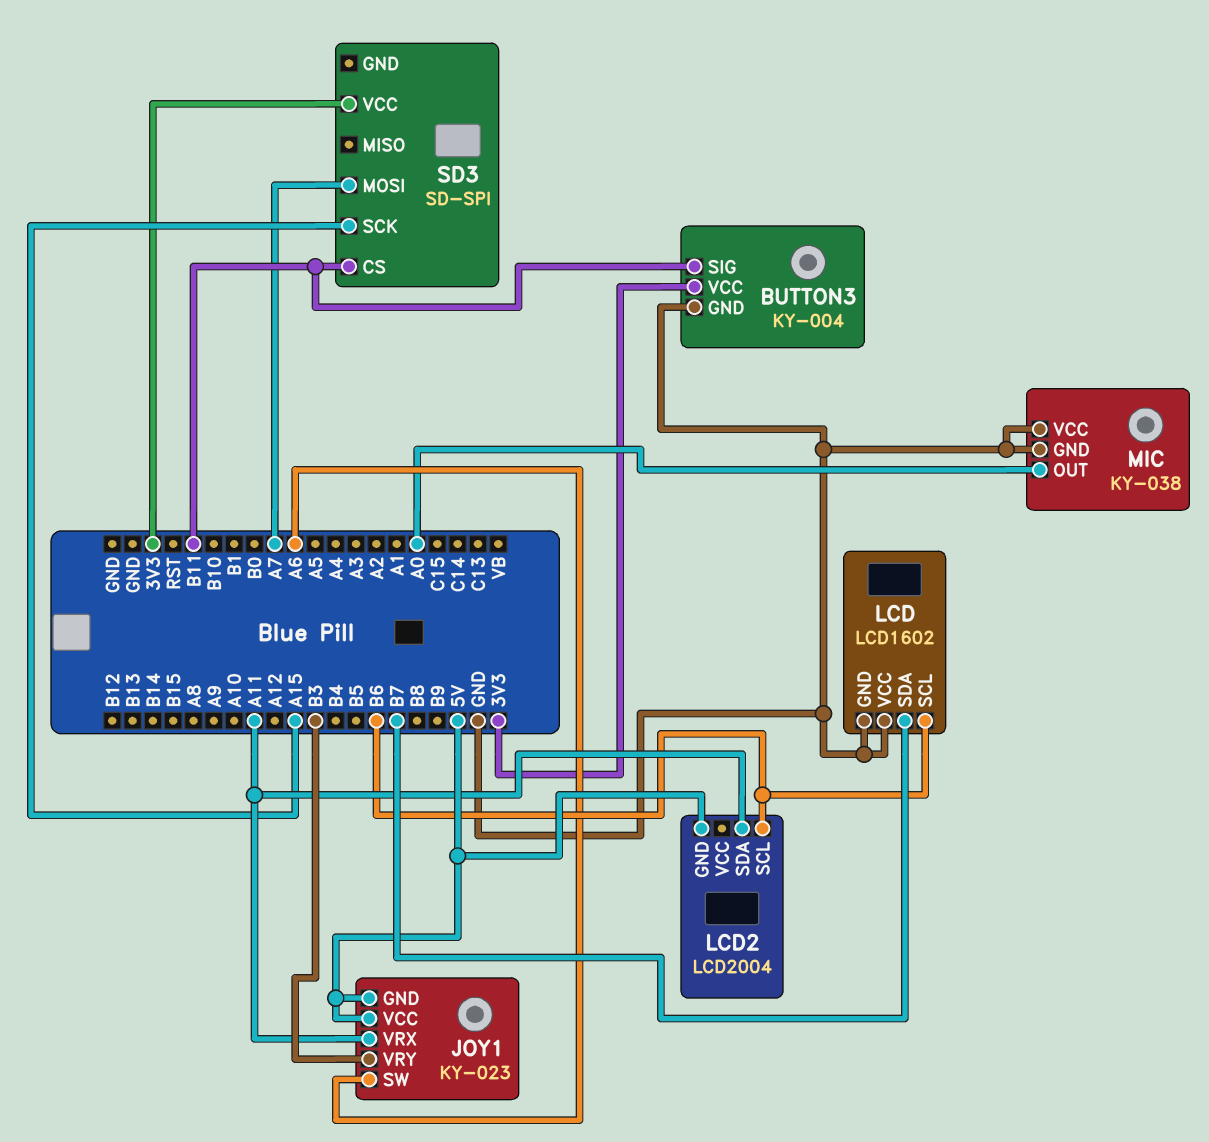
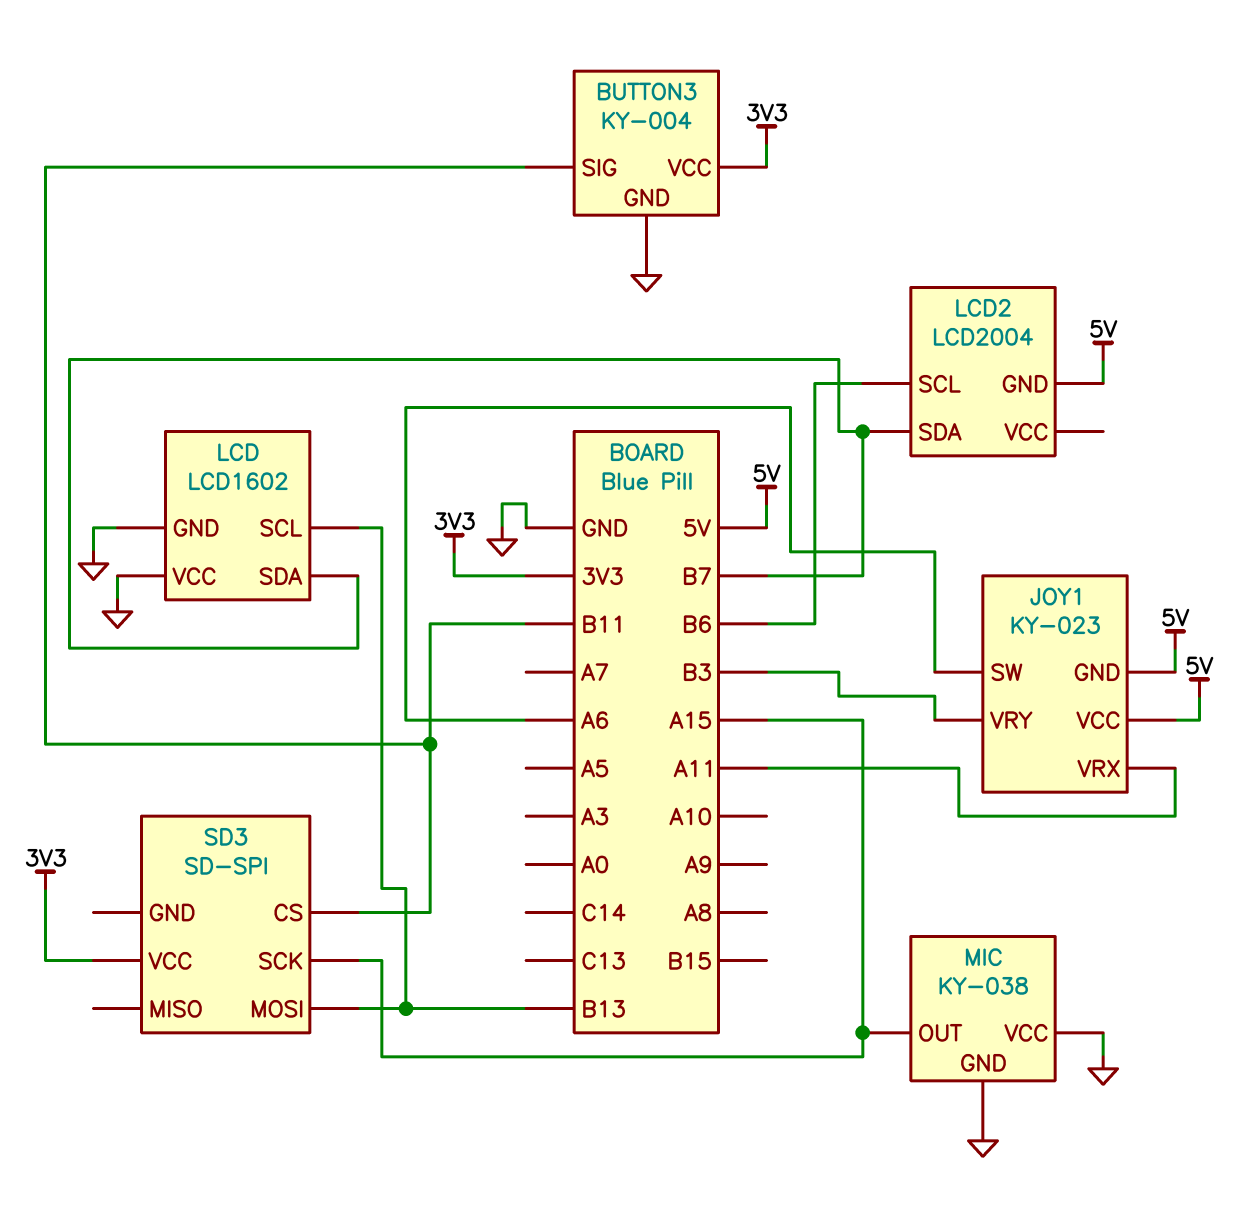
LCD pin SCL: B6 -> B13
LCD2 pin SDA: A11 -> B7
MIC pin OUT: A0 -> A15
SD3 pin MOSI: A7 -> B13

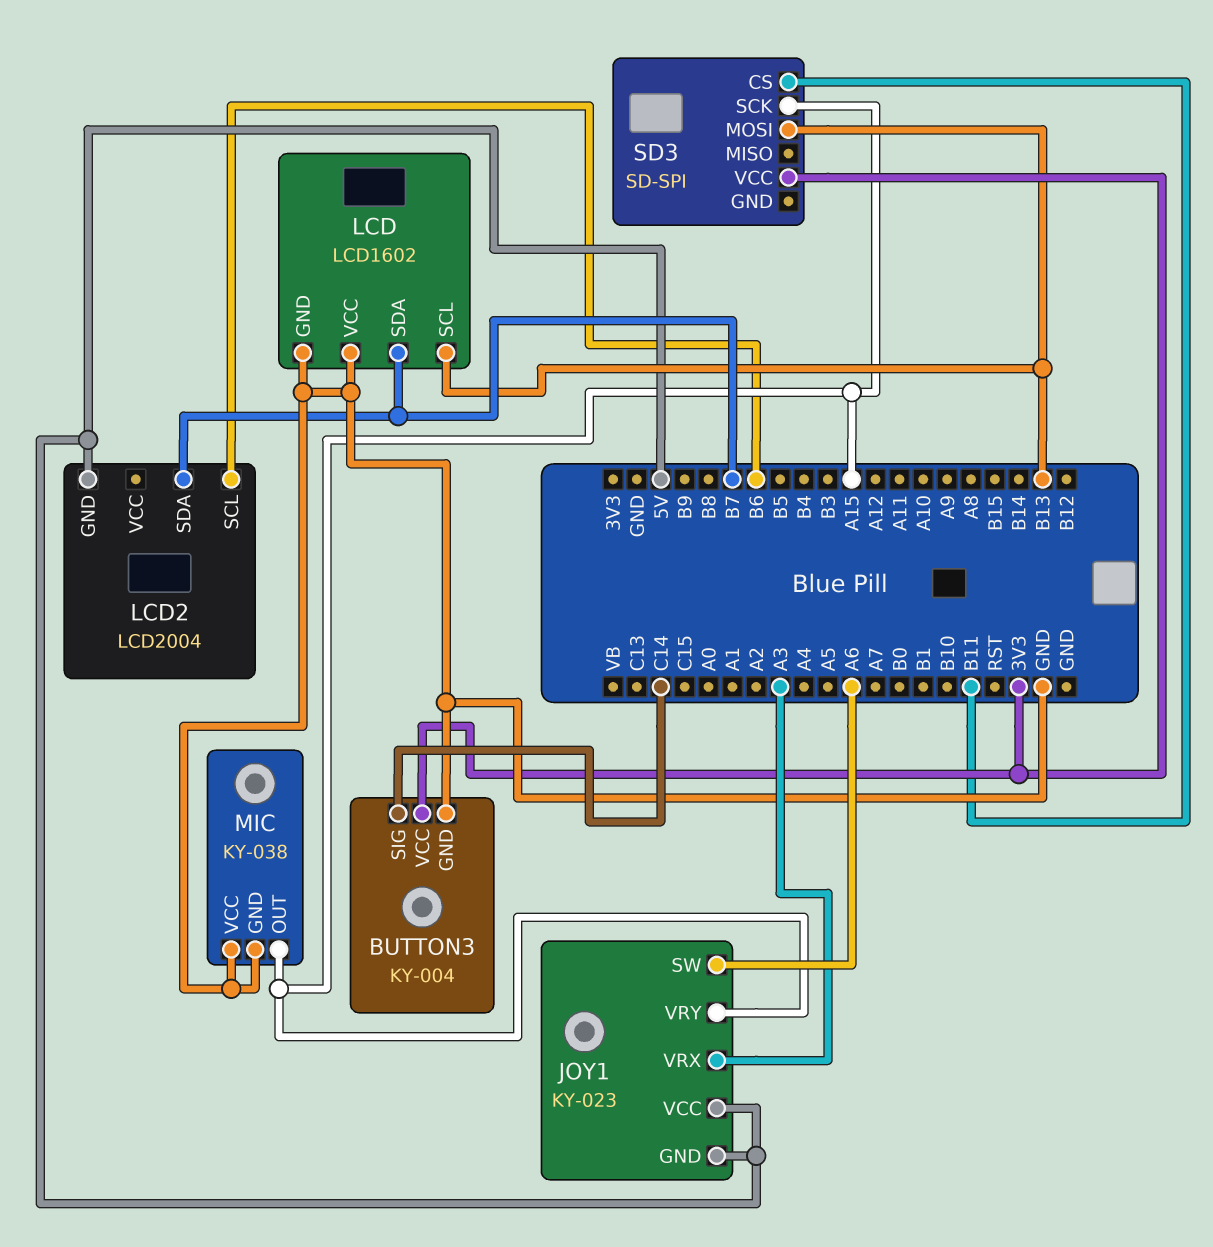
BUTTON3 pin SIG: B11 -> C14
JOY1 pin VRX: A11 -> A3
JOY1 pin VRY: B3 -> A15

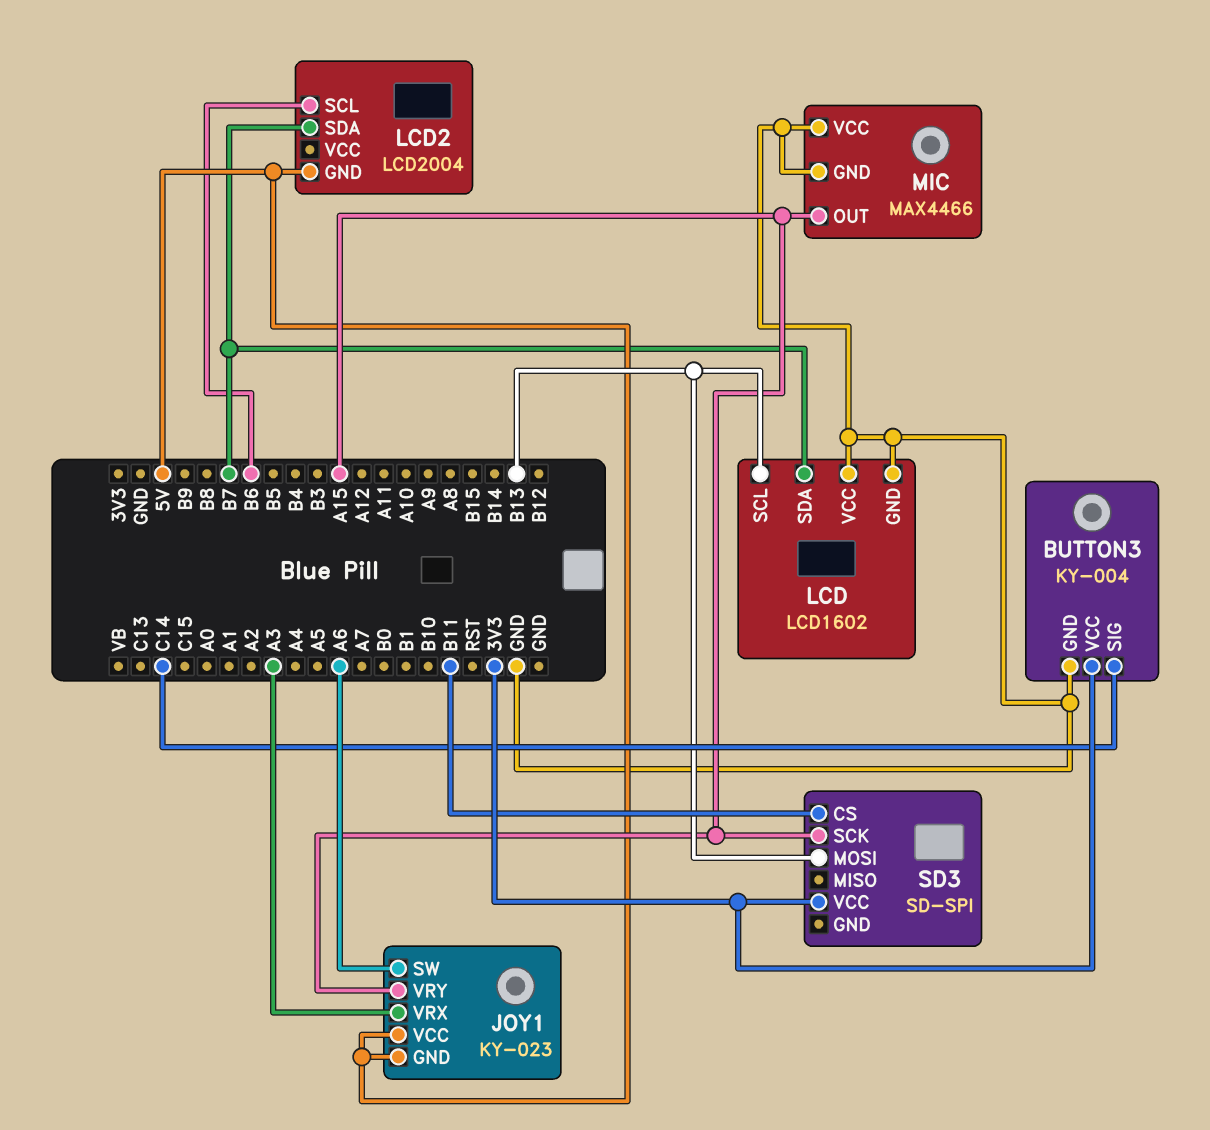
MIC: KY-038 -> MAX4466

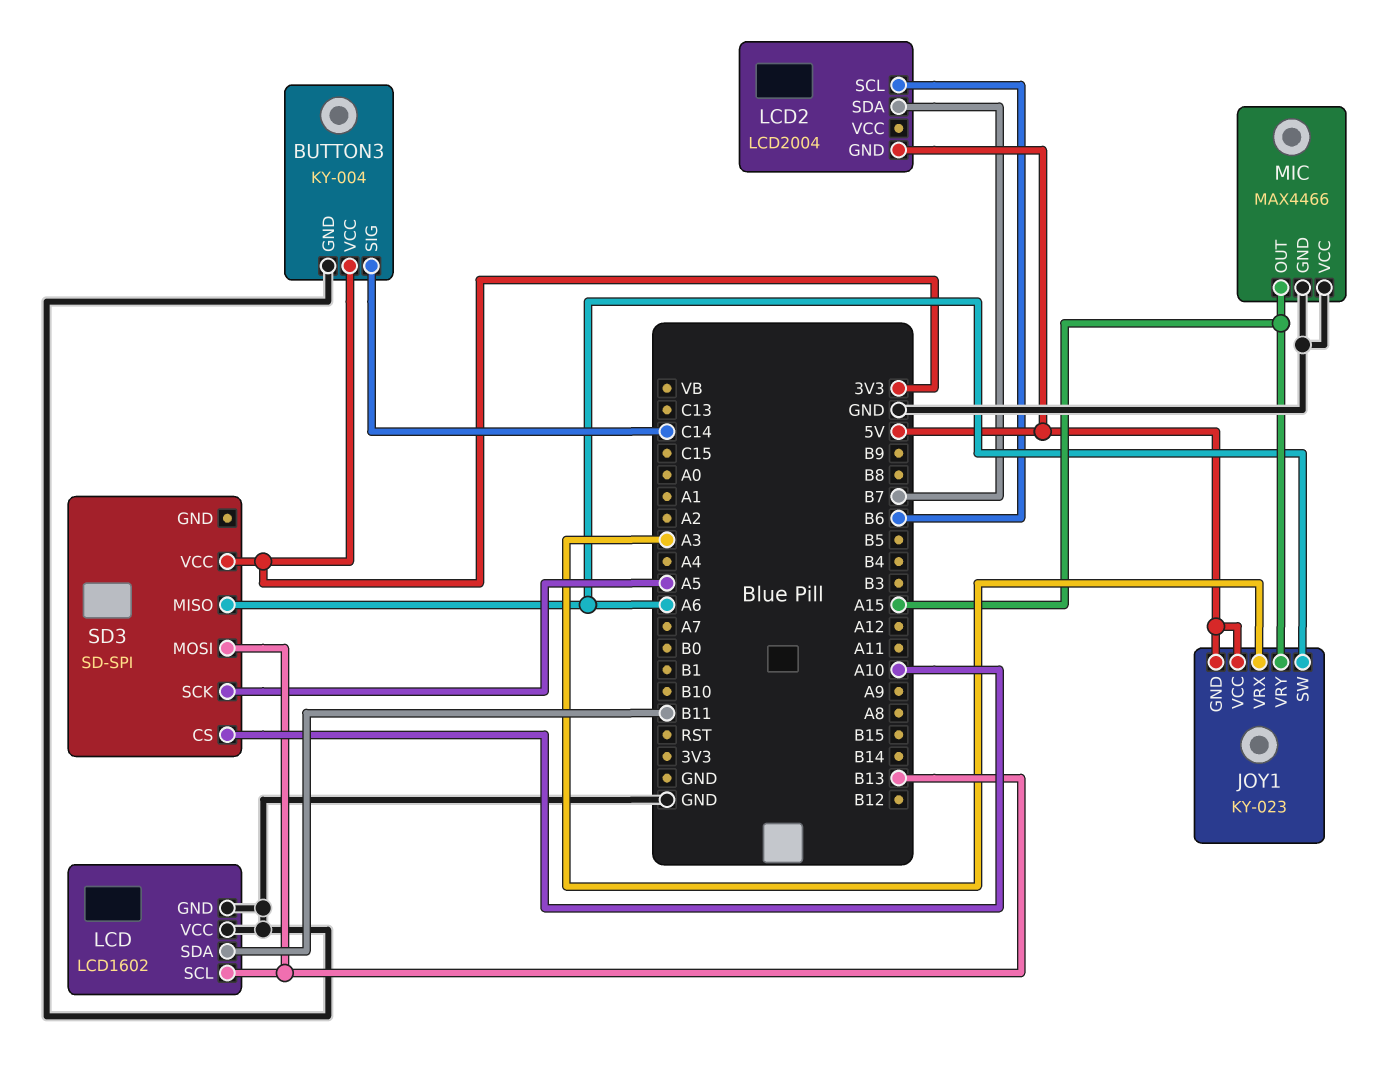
LCD pin SDA: B7 -> B11
SD3 pin CS: B11 -> A10
SD3 pin MISO: none -> A6
SD3 pin SCK: A15 -> A5

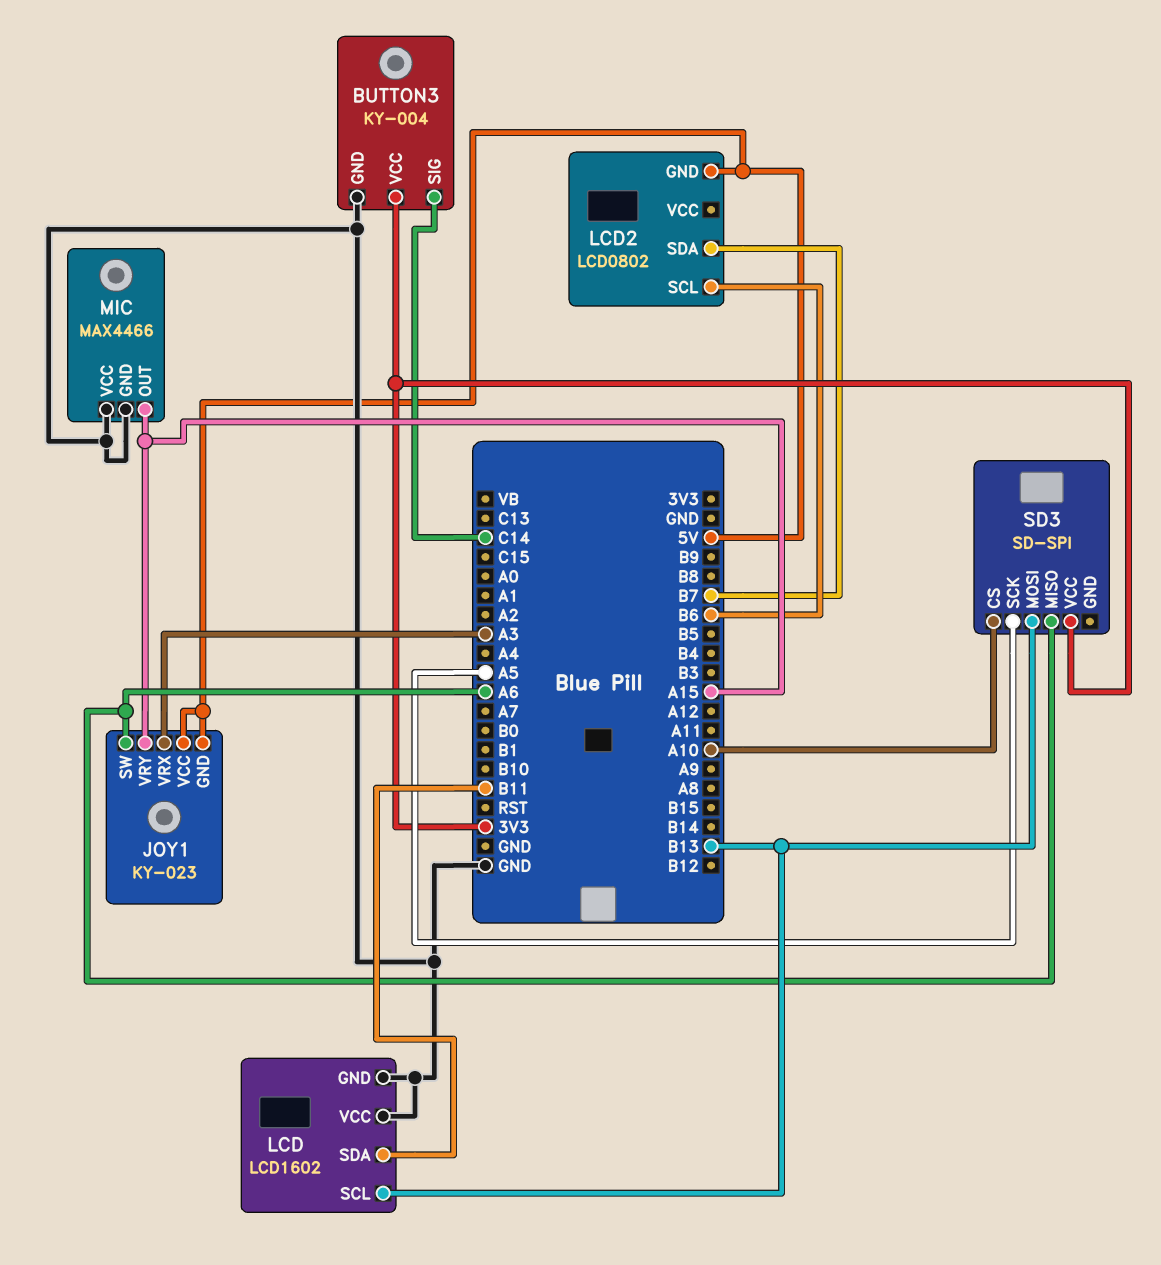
LCD2: LCD2004 -> LCD0802

